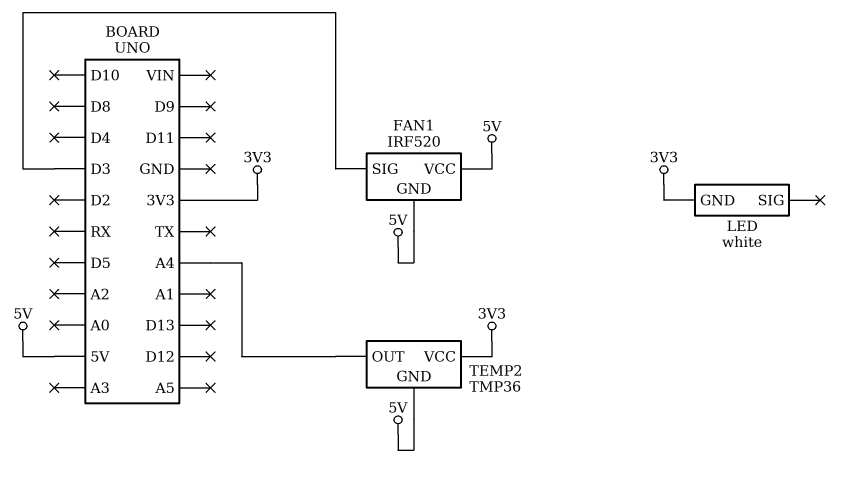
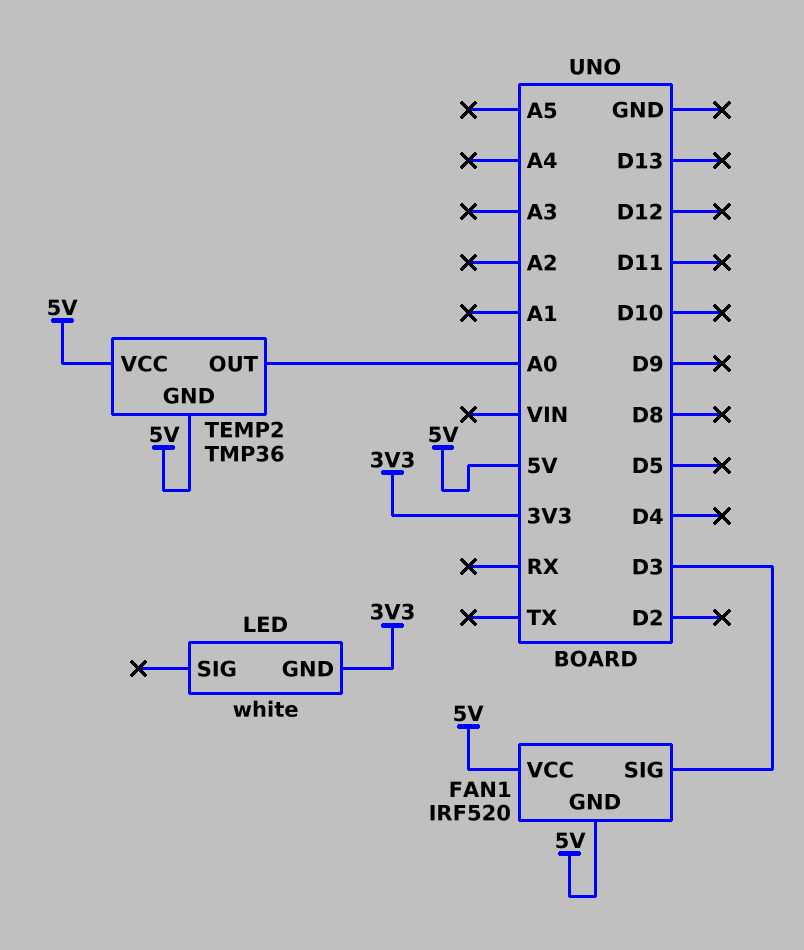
TEMP2 pin OUT: A4 -> A0
TEMP2 pin VCC: 3V3 -> 5V

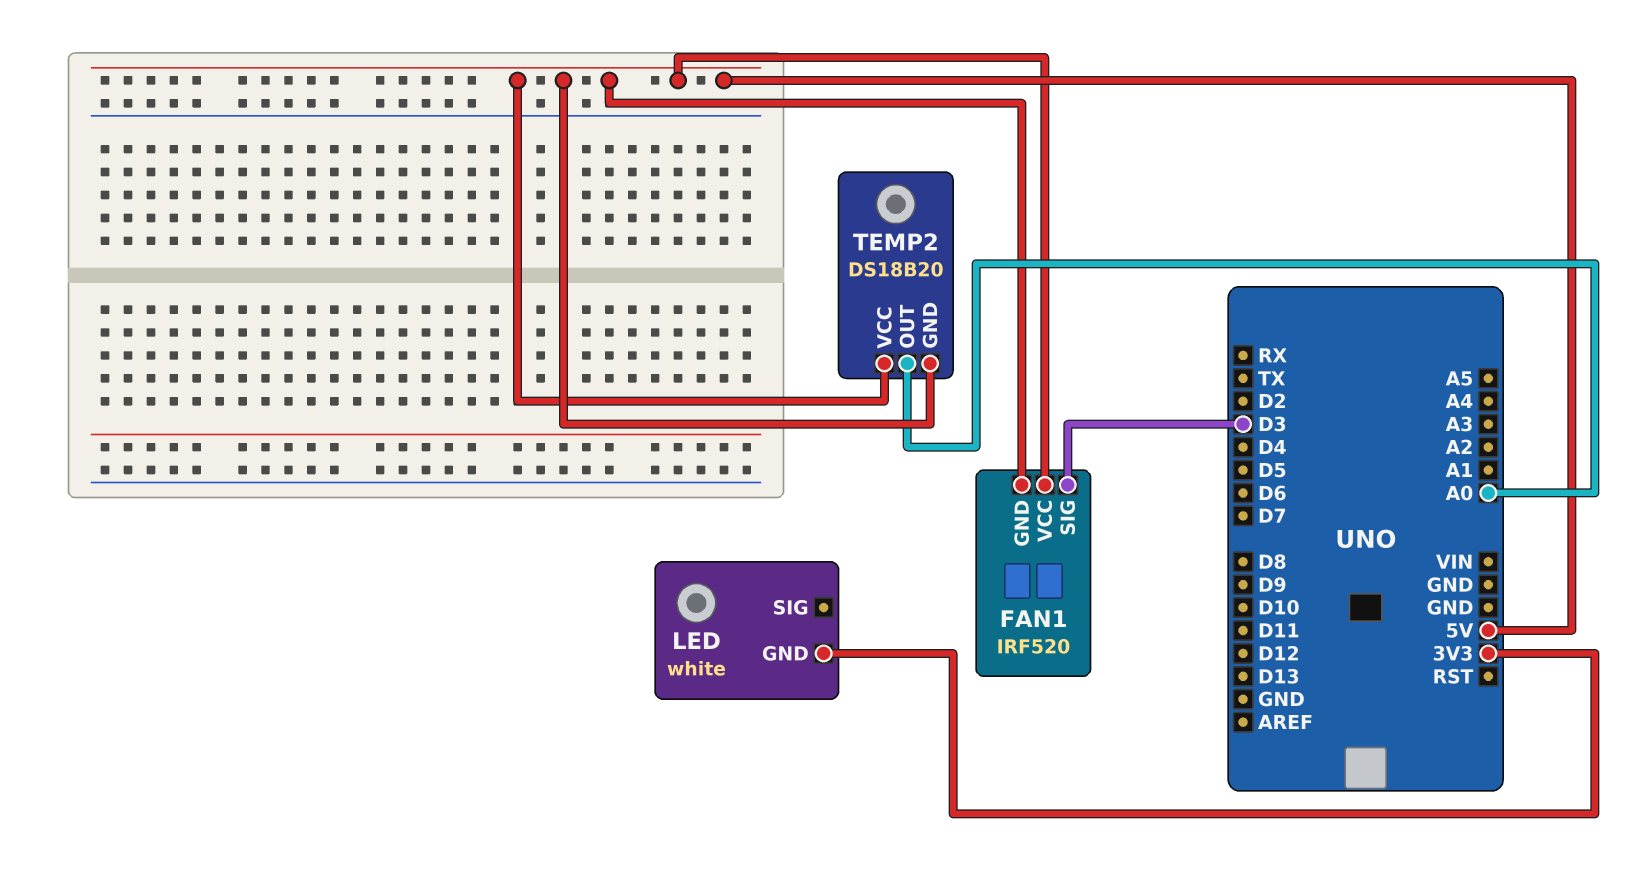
TEMP2: TMP36 -> DS18B20

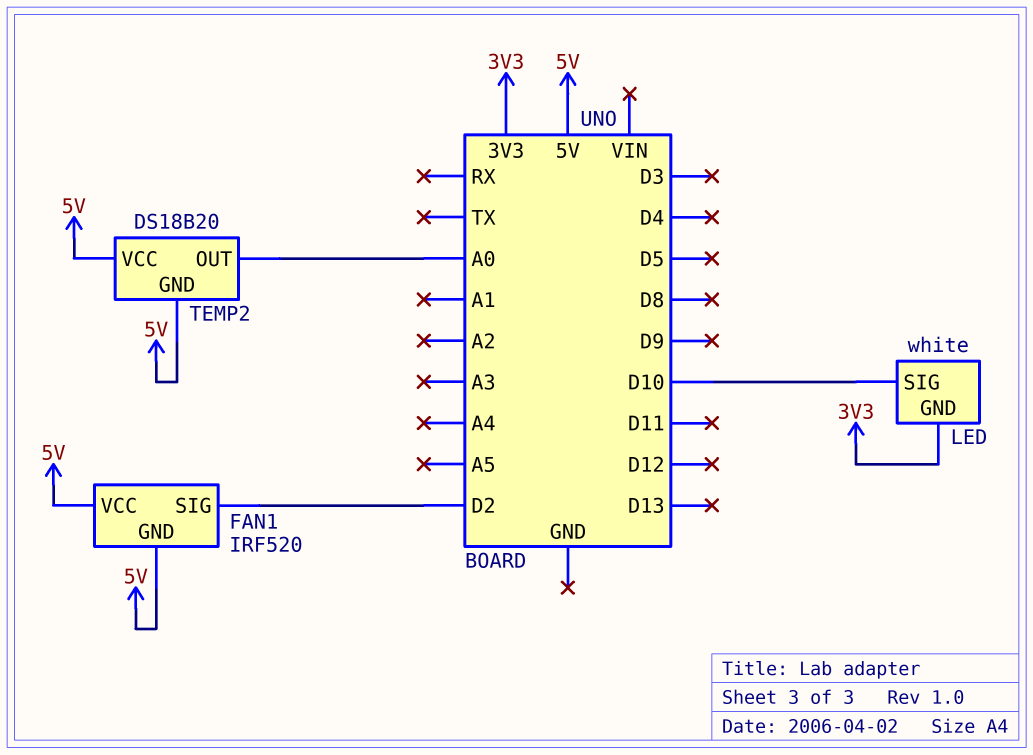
FAN1 pin SIG: D3 -> D2
LED pin SIG: none -> D10

